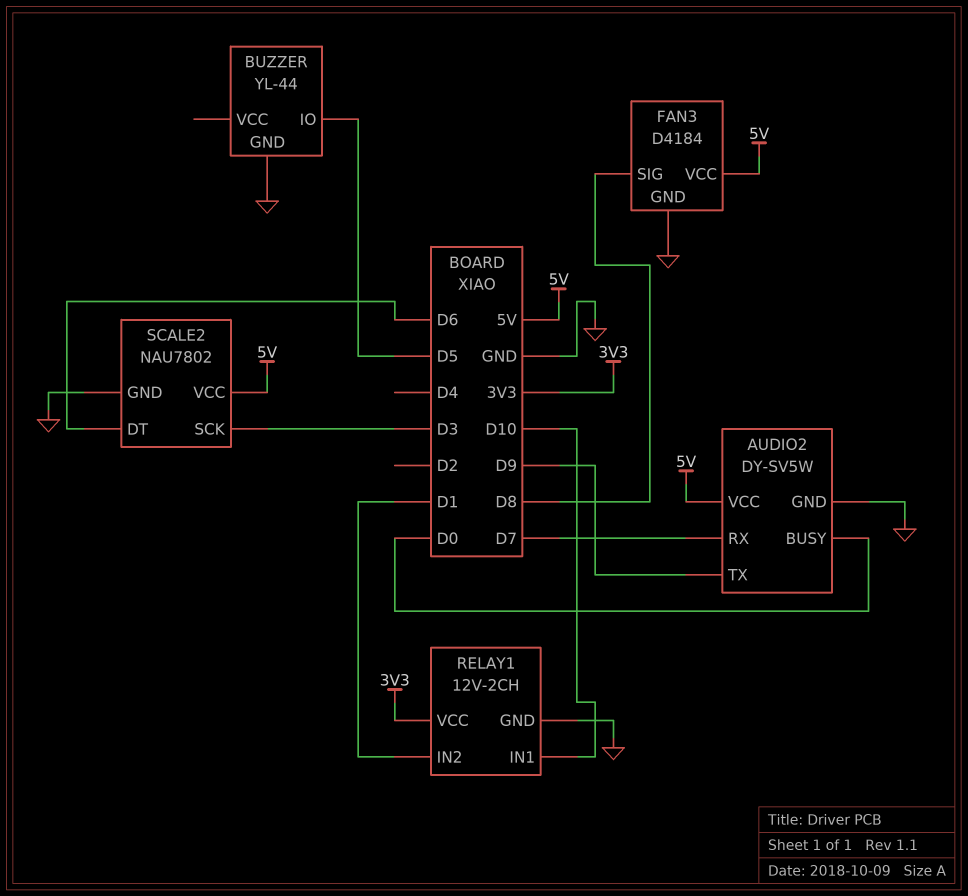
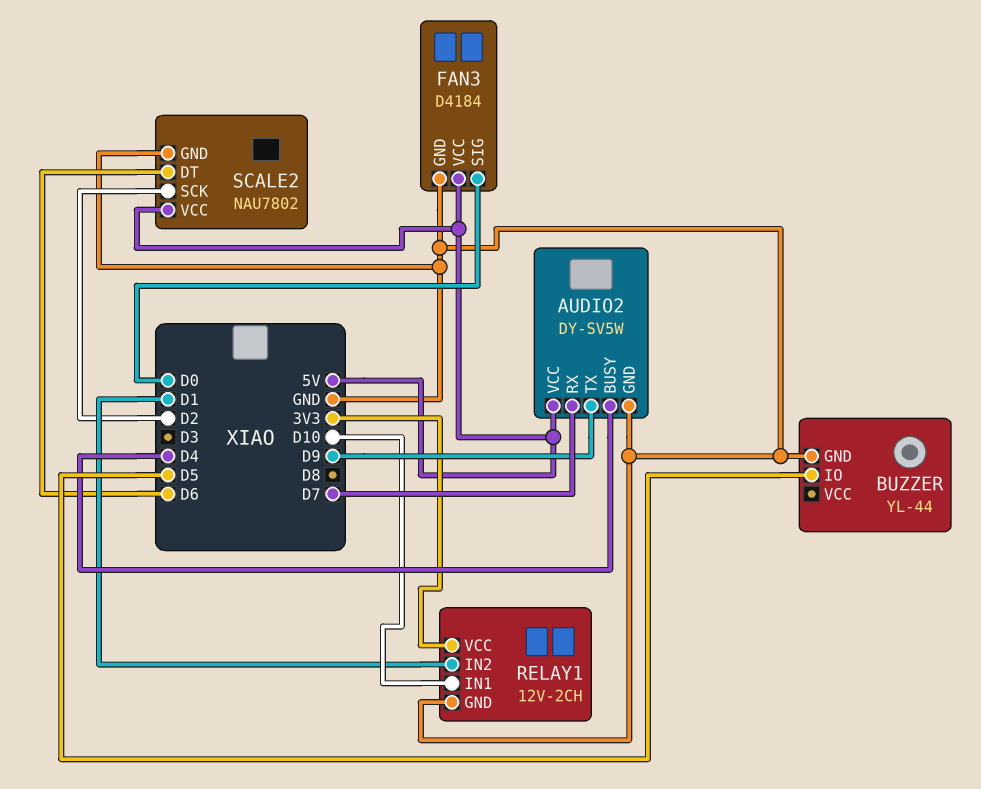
AUDIO2 pin BUSY: D0 -> D4
FAN3 pin SIG: D8 -> D0
SCALE2 pin SCK: D3 -> D2

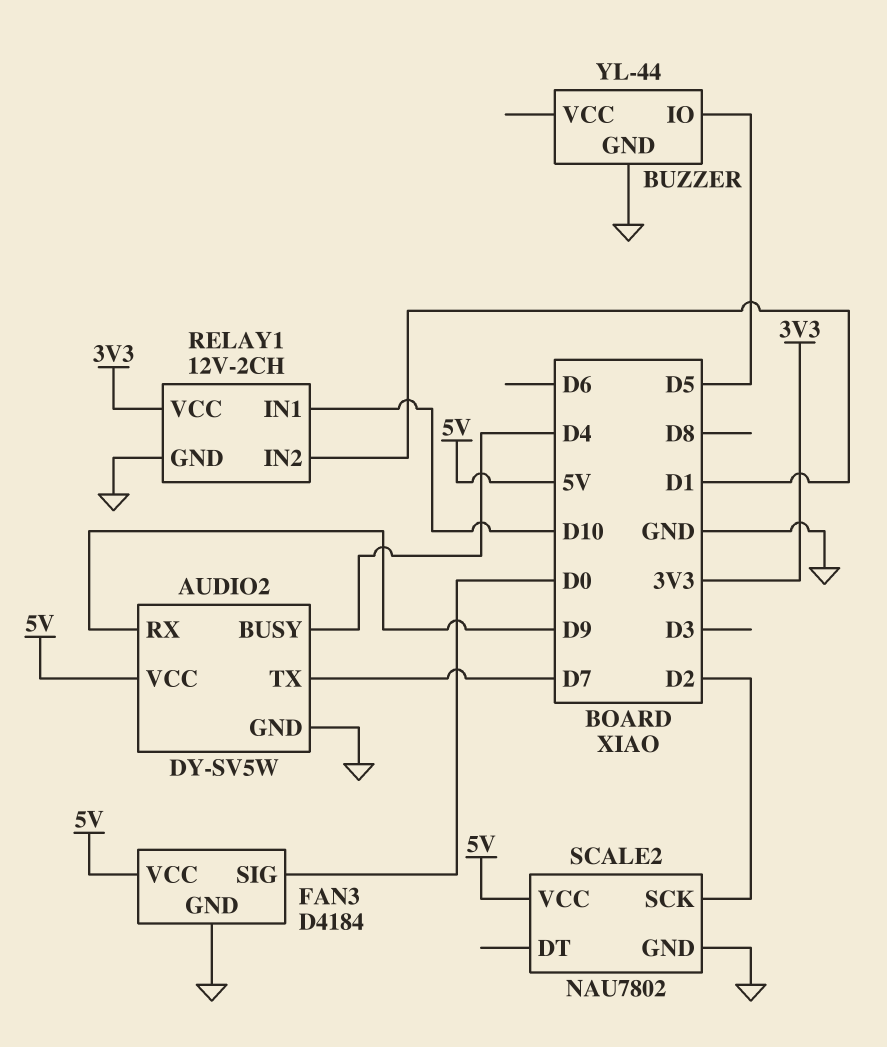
AUDIO2 pin RX: D7 -> D9
AUDIO2 pin TX: D9 -> D7
SCALE2 pin DT: D6 -> none

